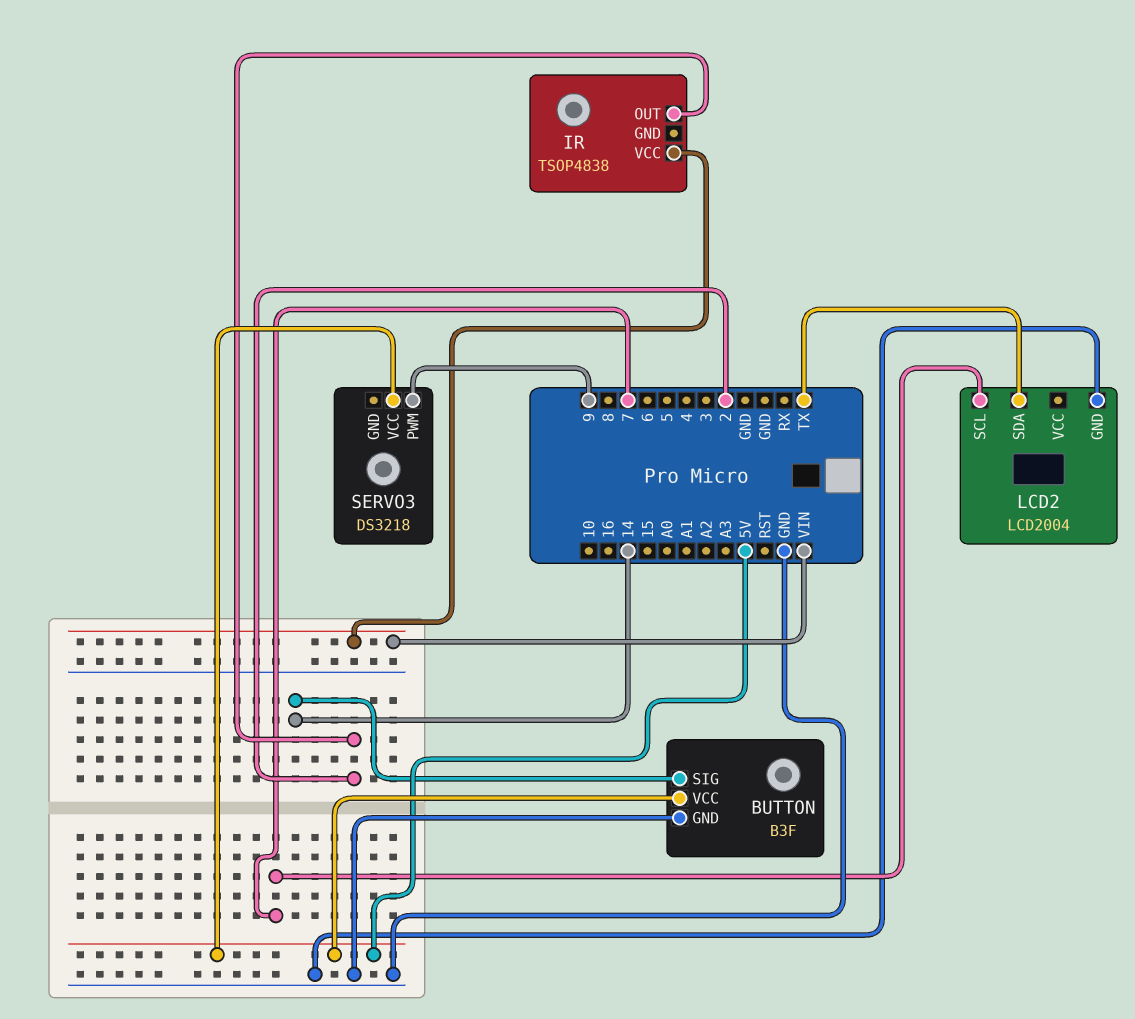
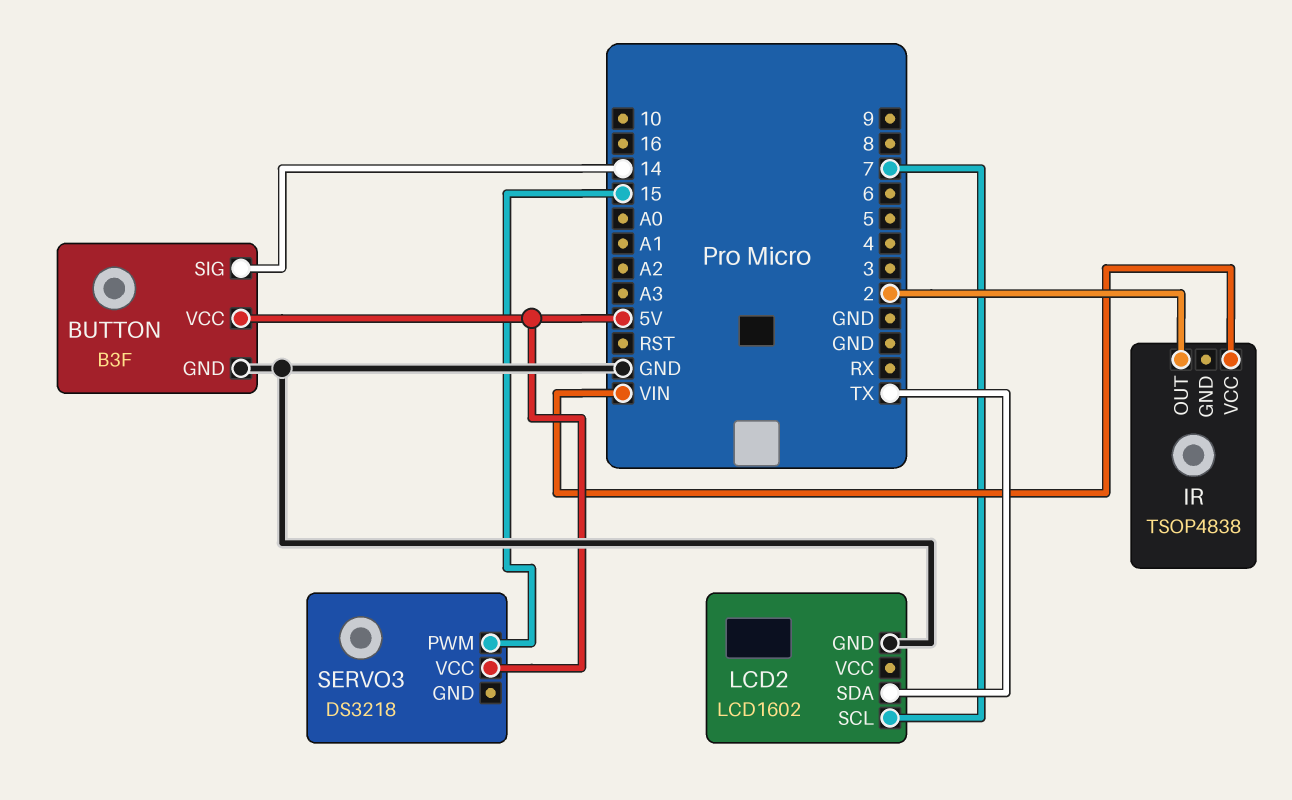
LCD2: LCD2004 -> LCD1602
SERVO3 pin PWM: 9 -> 15

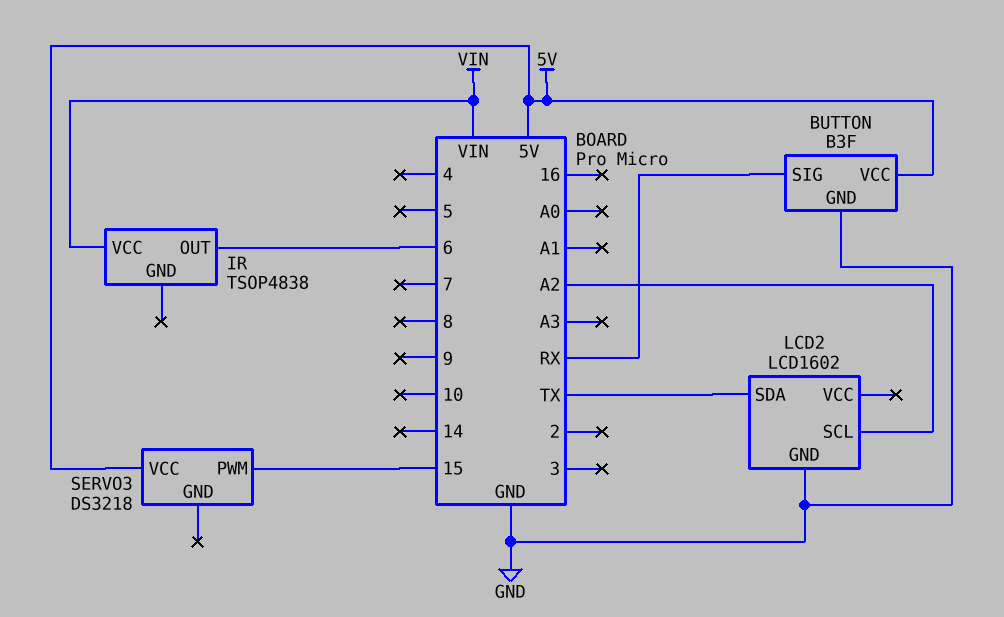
BUTTON pin SIG: 14 -> RX
IR pin OUT: 2 -> 6
LCD2 pin SCL: 7 -> A2

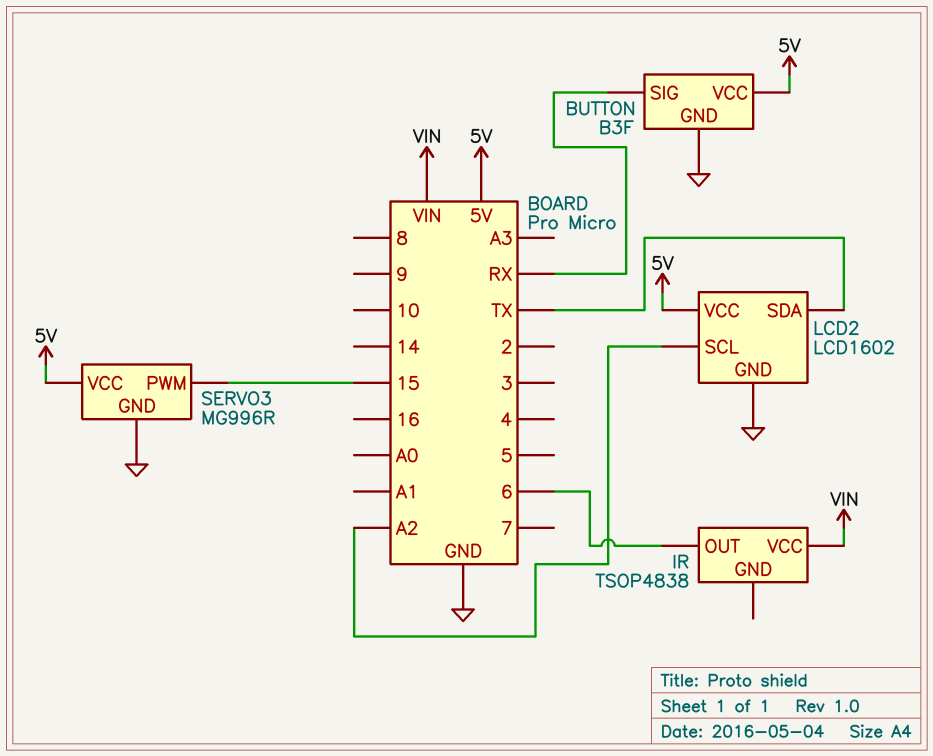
LCD2 pin VCC: none -> 5V
SERVO3: DS3218 -> MG996R
SERVO3 pin GND: none -> GND

